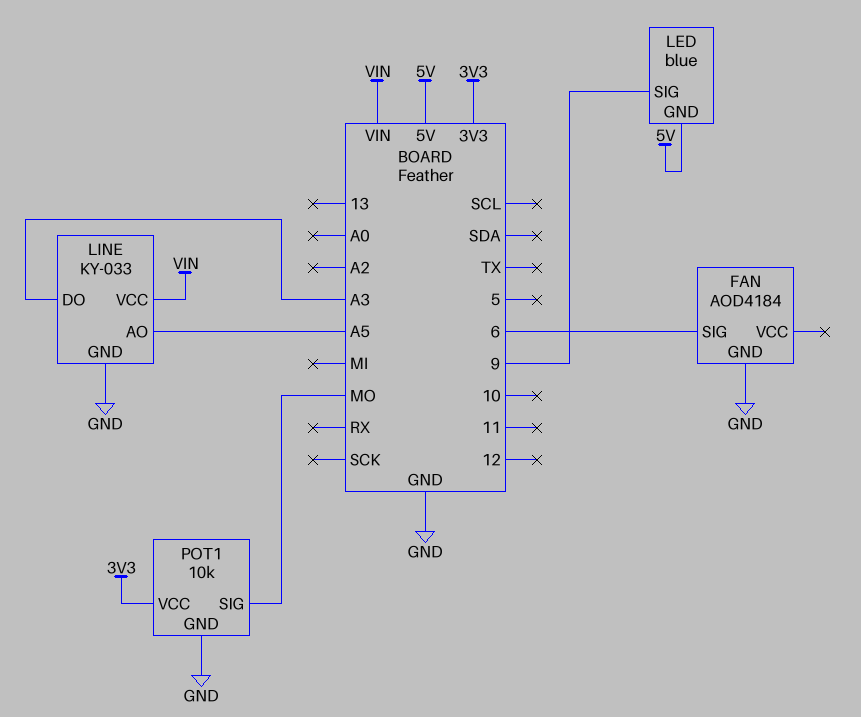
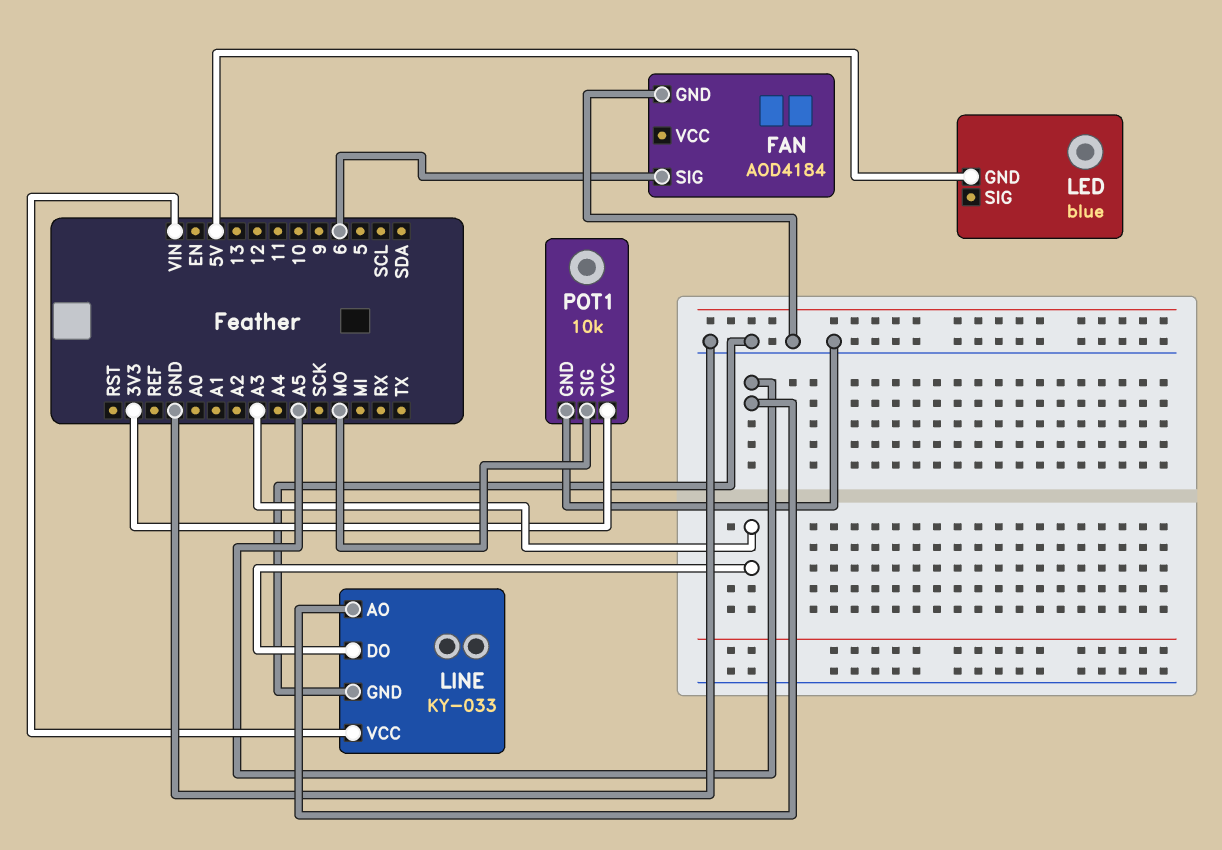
LED pin SIG: 9 -> none

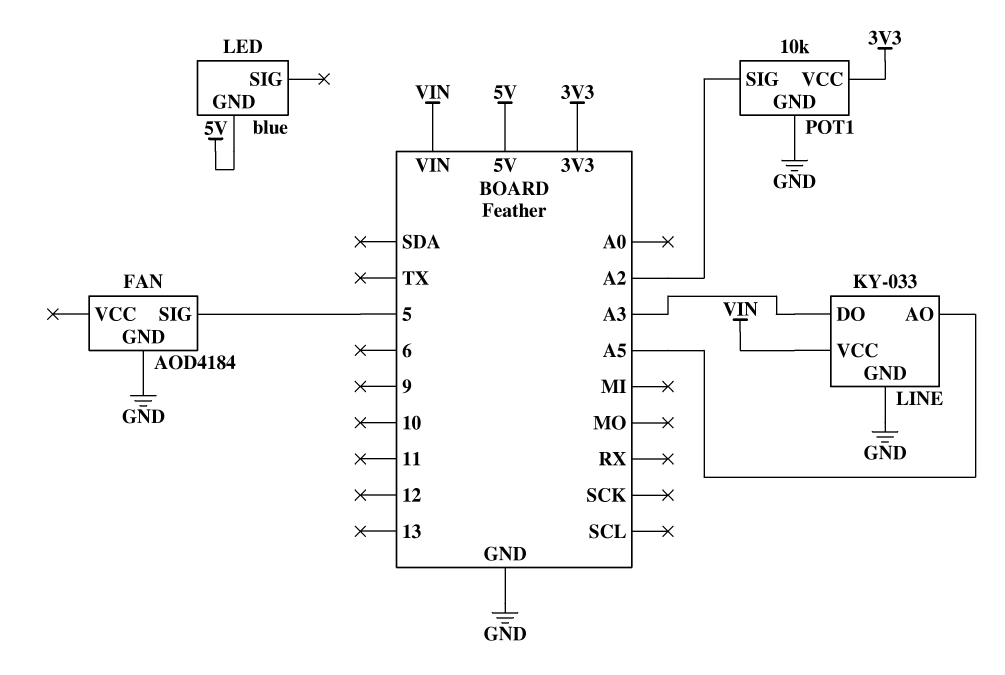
FAN pin SIG: 6 -> 5
POT1 pin SIG: MO -> A2

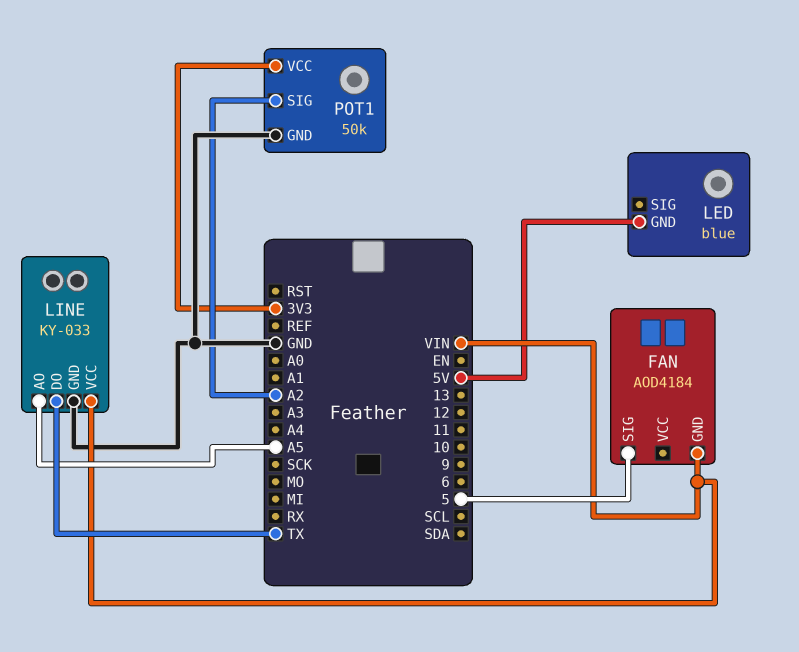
FAN pin GND: GND -> VIN
LINE pin DO: A3 -> TX
POT1: 10k -> 50k

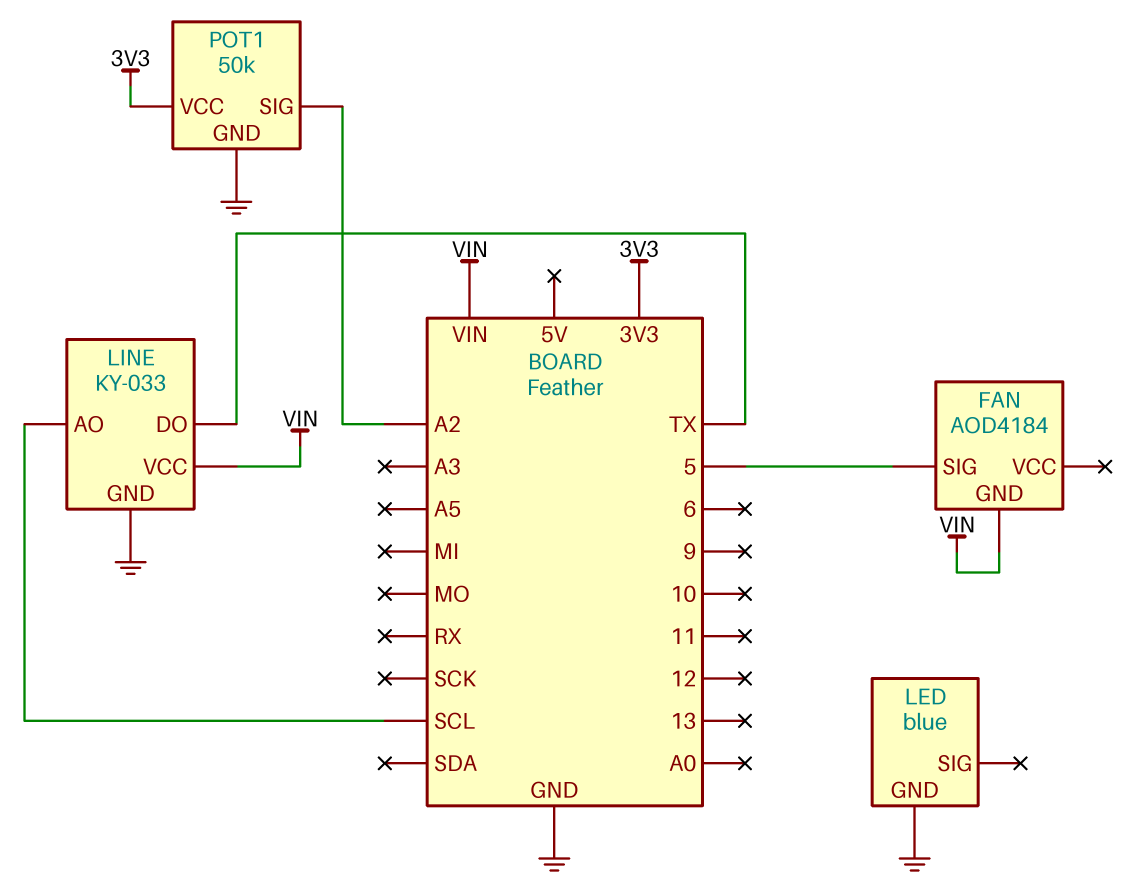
LED pin GND: 5V -> GND
LINE pin AO: A5 -> SCL

